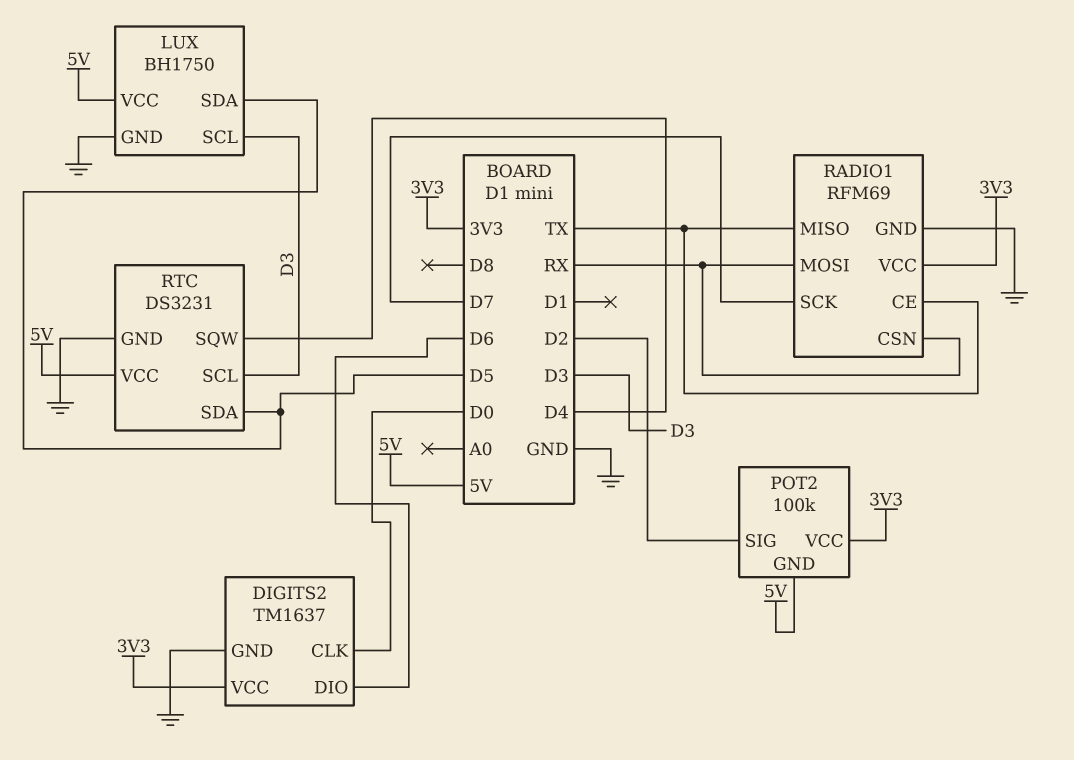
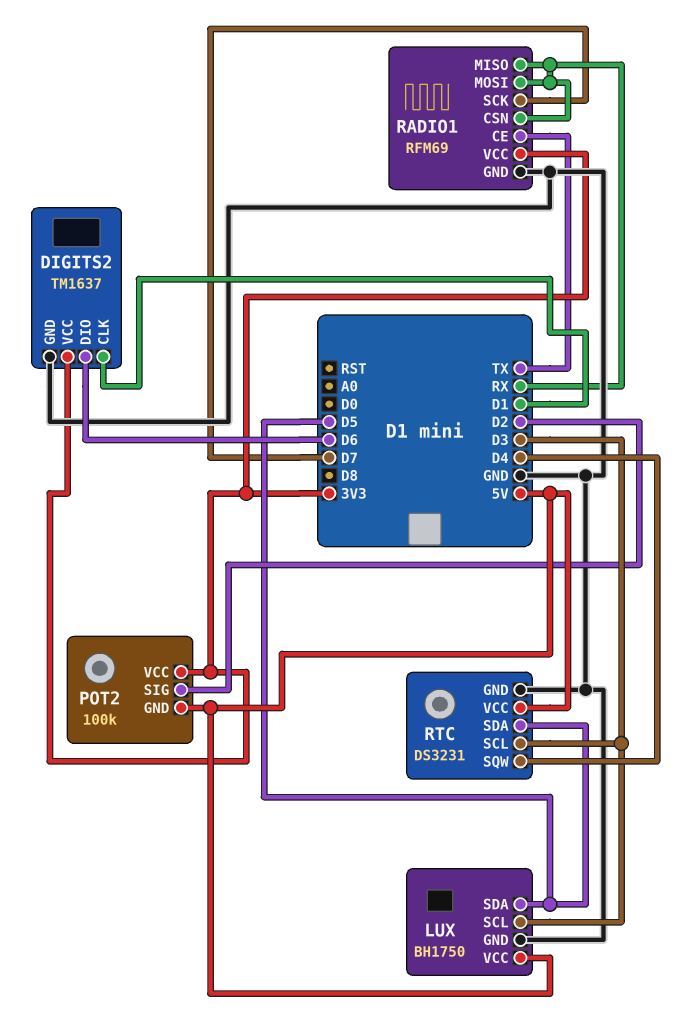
DIGITS2 pin CLK: D0 -> D1
RADIO1 pin MISO: TX -> RX

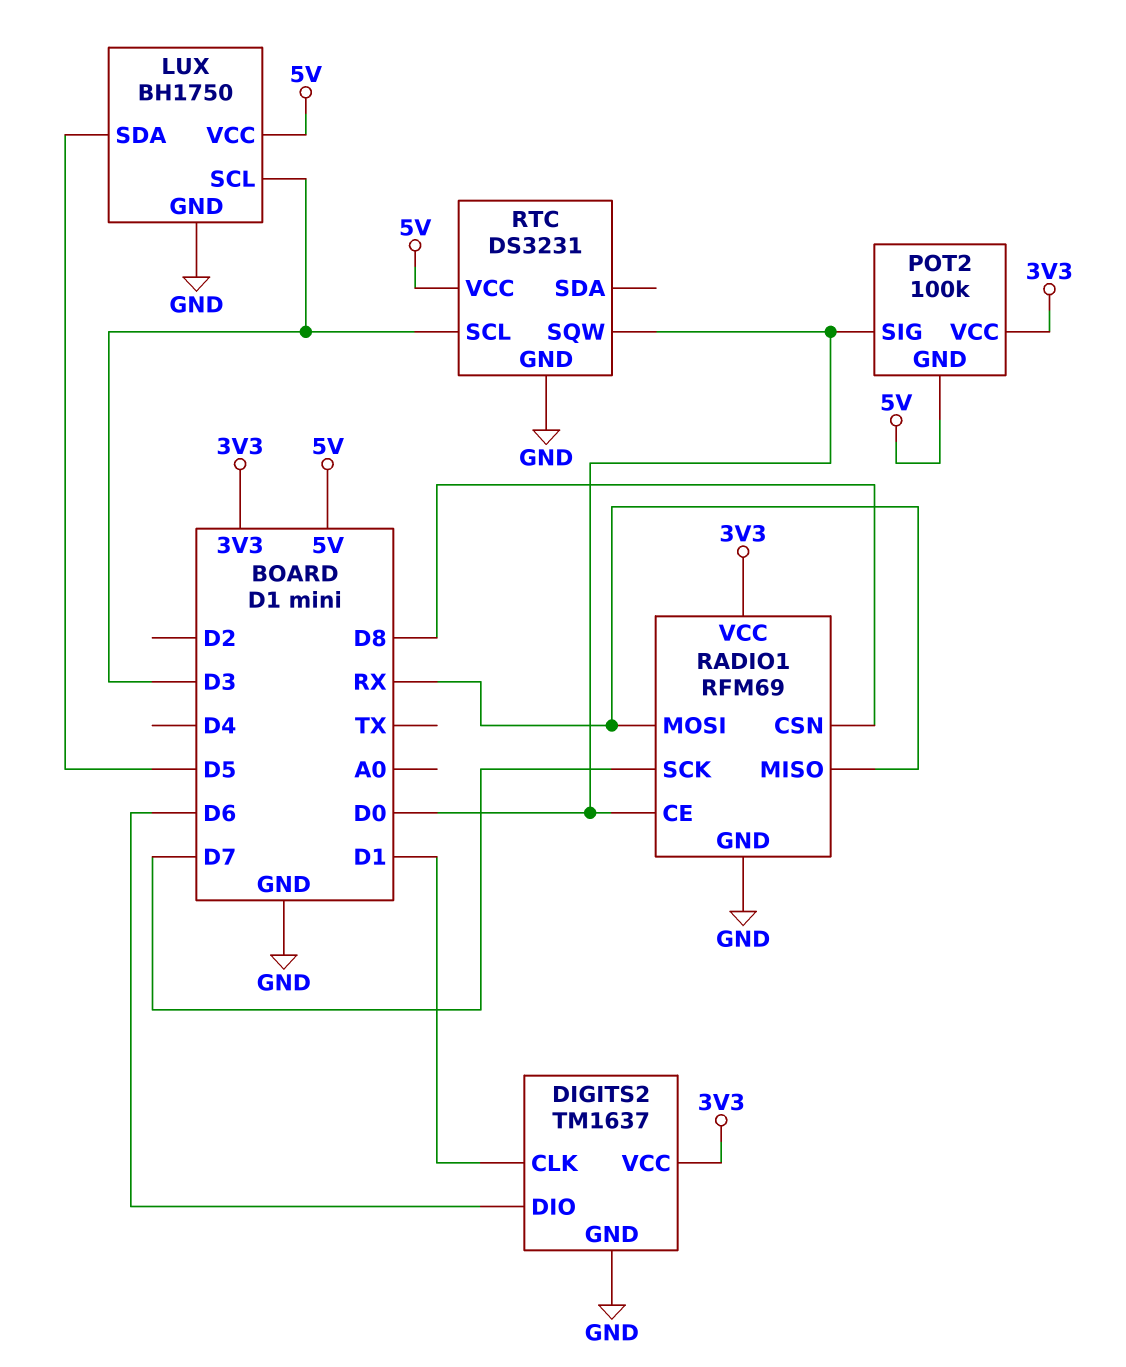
POT2 pin SIG: D2 -> D0
RADIO1 pin CE: TX -> D0
RADIO1 pin CSN: RX -> D8
RTC pin SDA: D5 -> none
RTC pin SQW: D4 -> D0

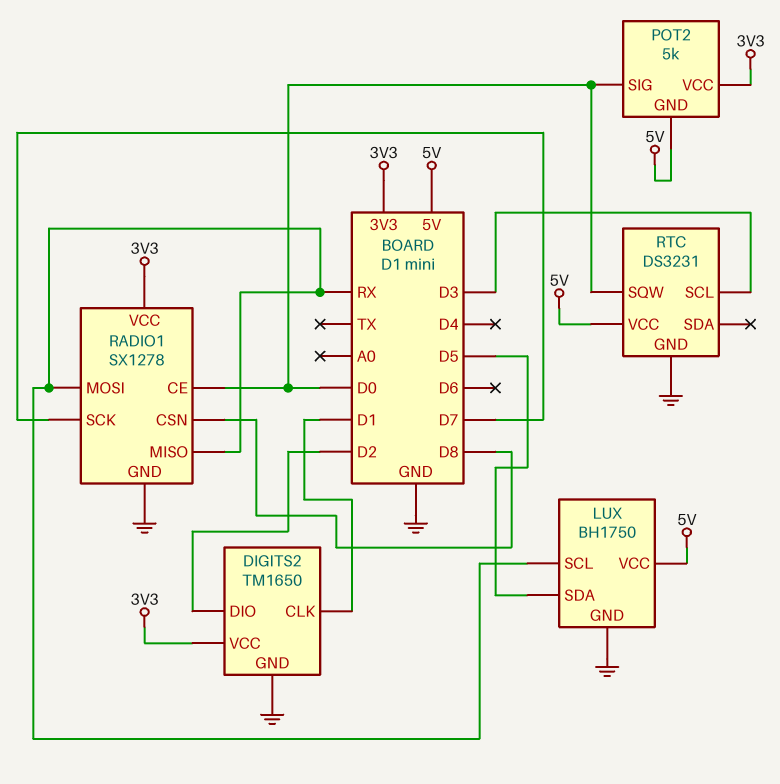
DIGITS2: TM1637 -> TM1650
DIGITS2 pin DIO: D6 -> D2
LUX pin SCL: D3 -> RX
POT2: 100k -> 5k
RADIO1: RFM69 -> SX1278

